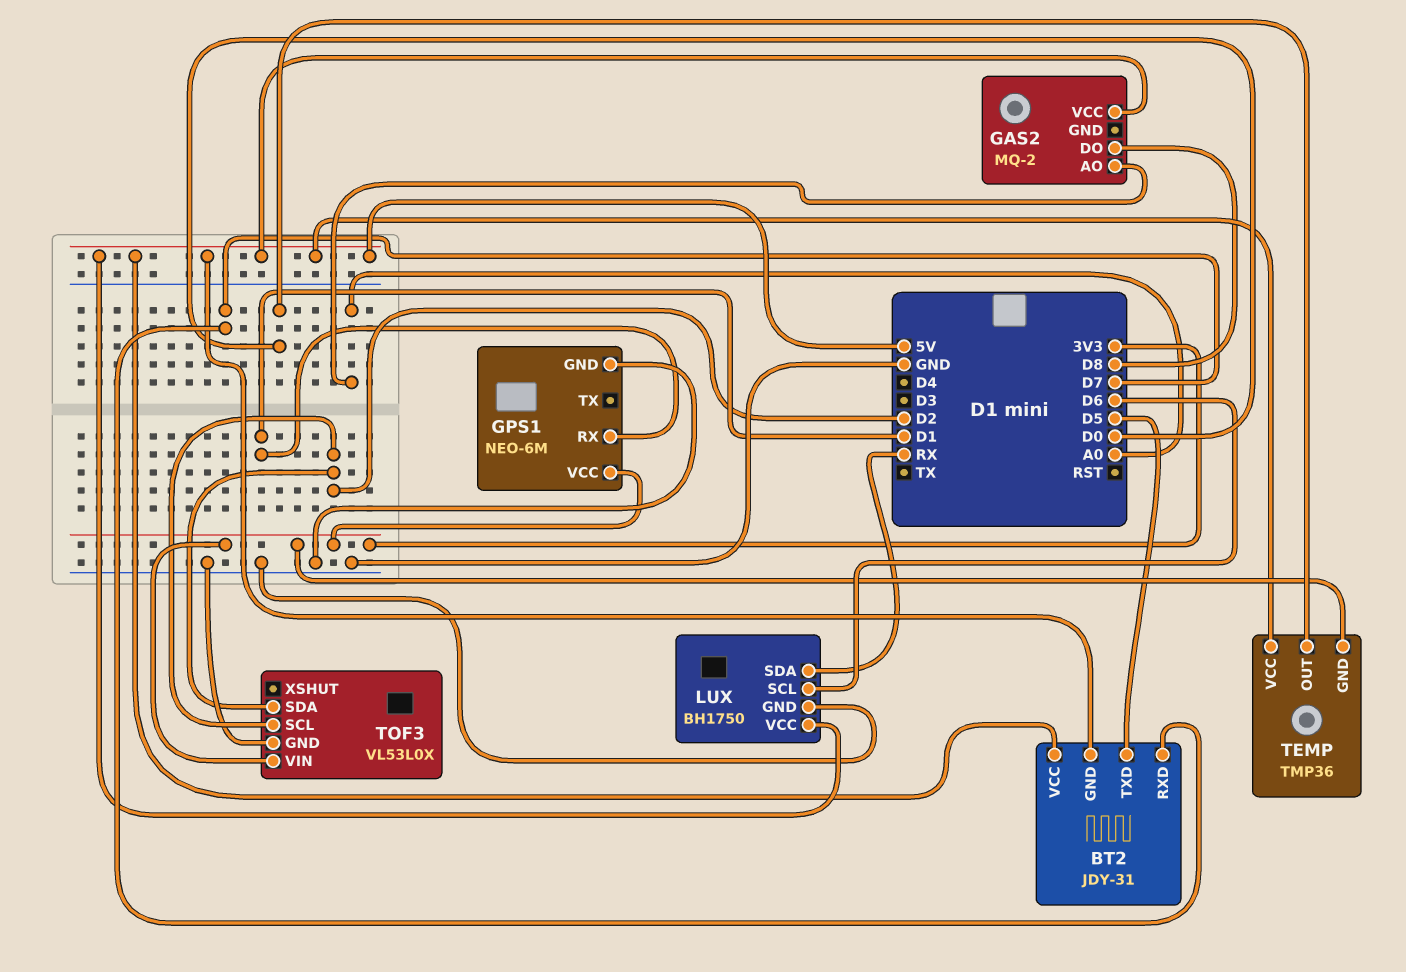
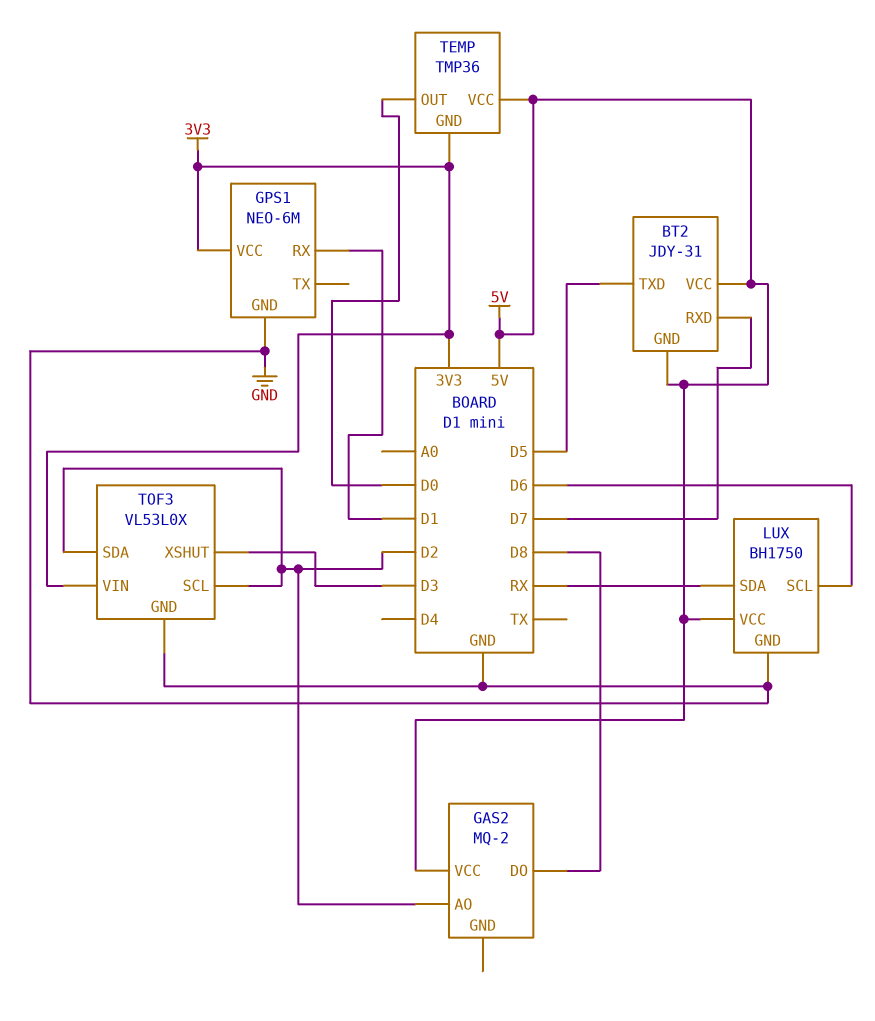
GAS2 pin AO: A0 -> D2
TOF3 pin XSHUT: none -> D3

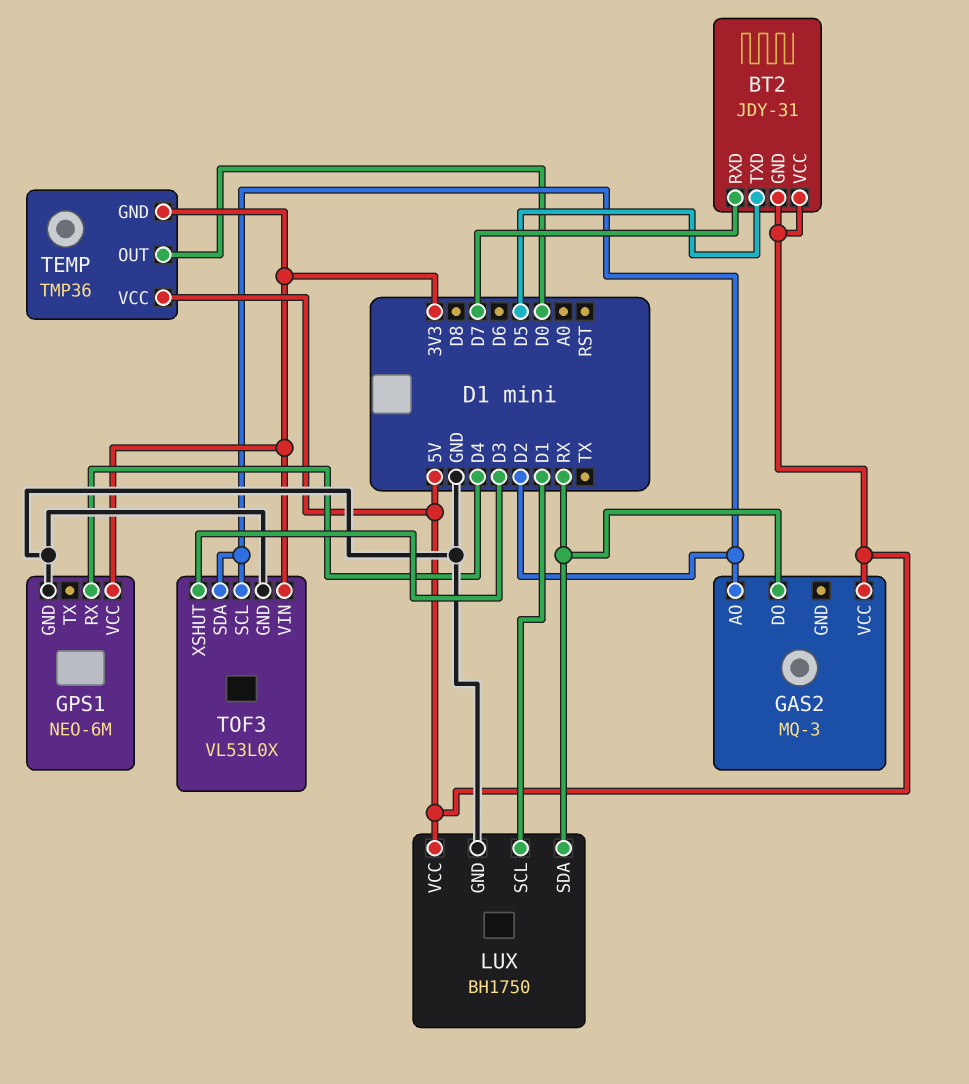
GAS2: MQ-2 -> MQ-3
GAS2 pin DO: D8 -> RX
GPS1 pin RX: D1 -> D4
LUX pin SCL: D6 -> D1

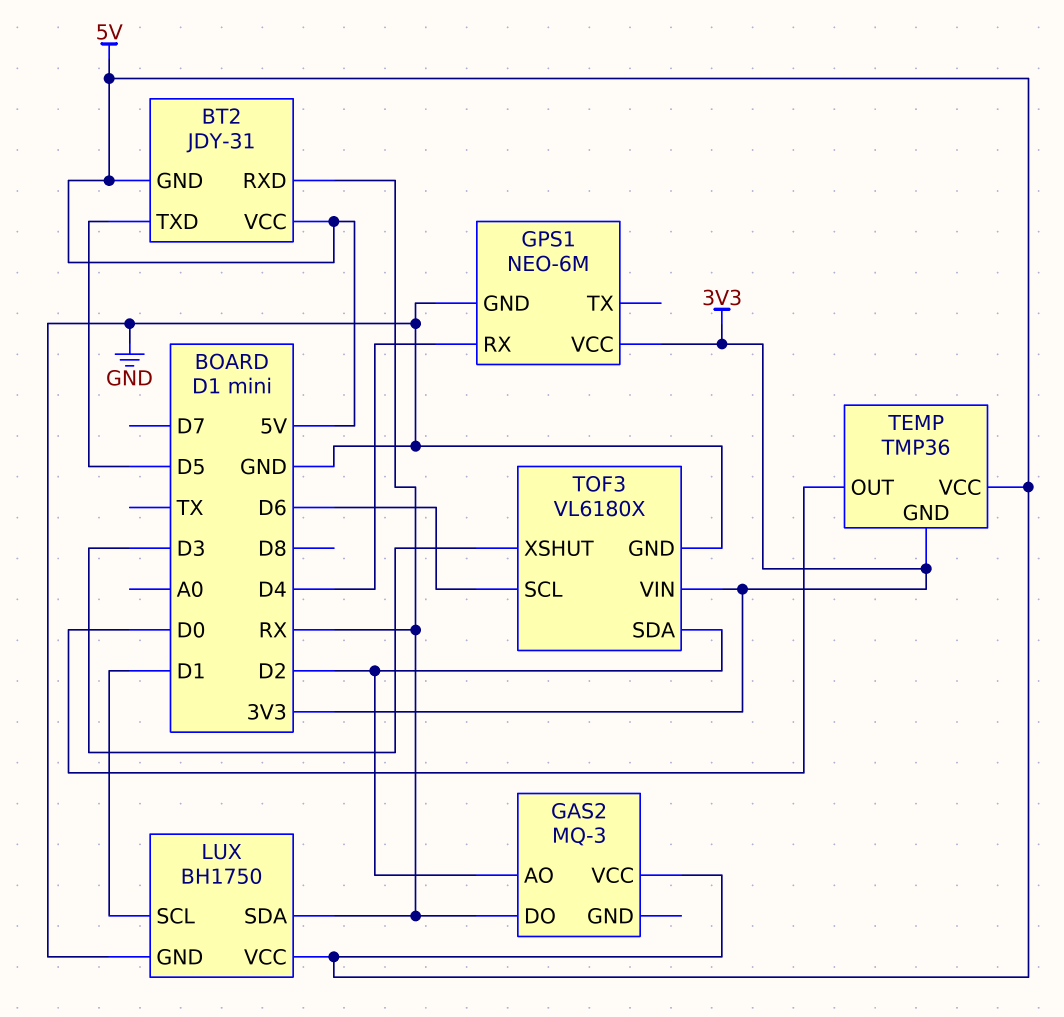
BT2 pin RXD: D7 -> RX
TOF3: VL53L0X -> VL6180X
TOF3 pin SCL: D2 -> D6

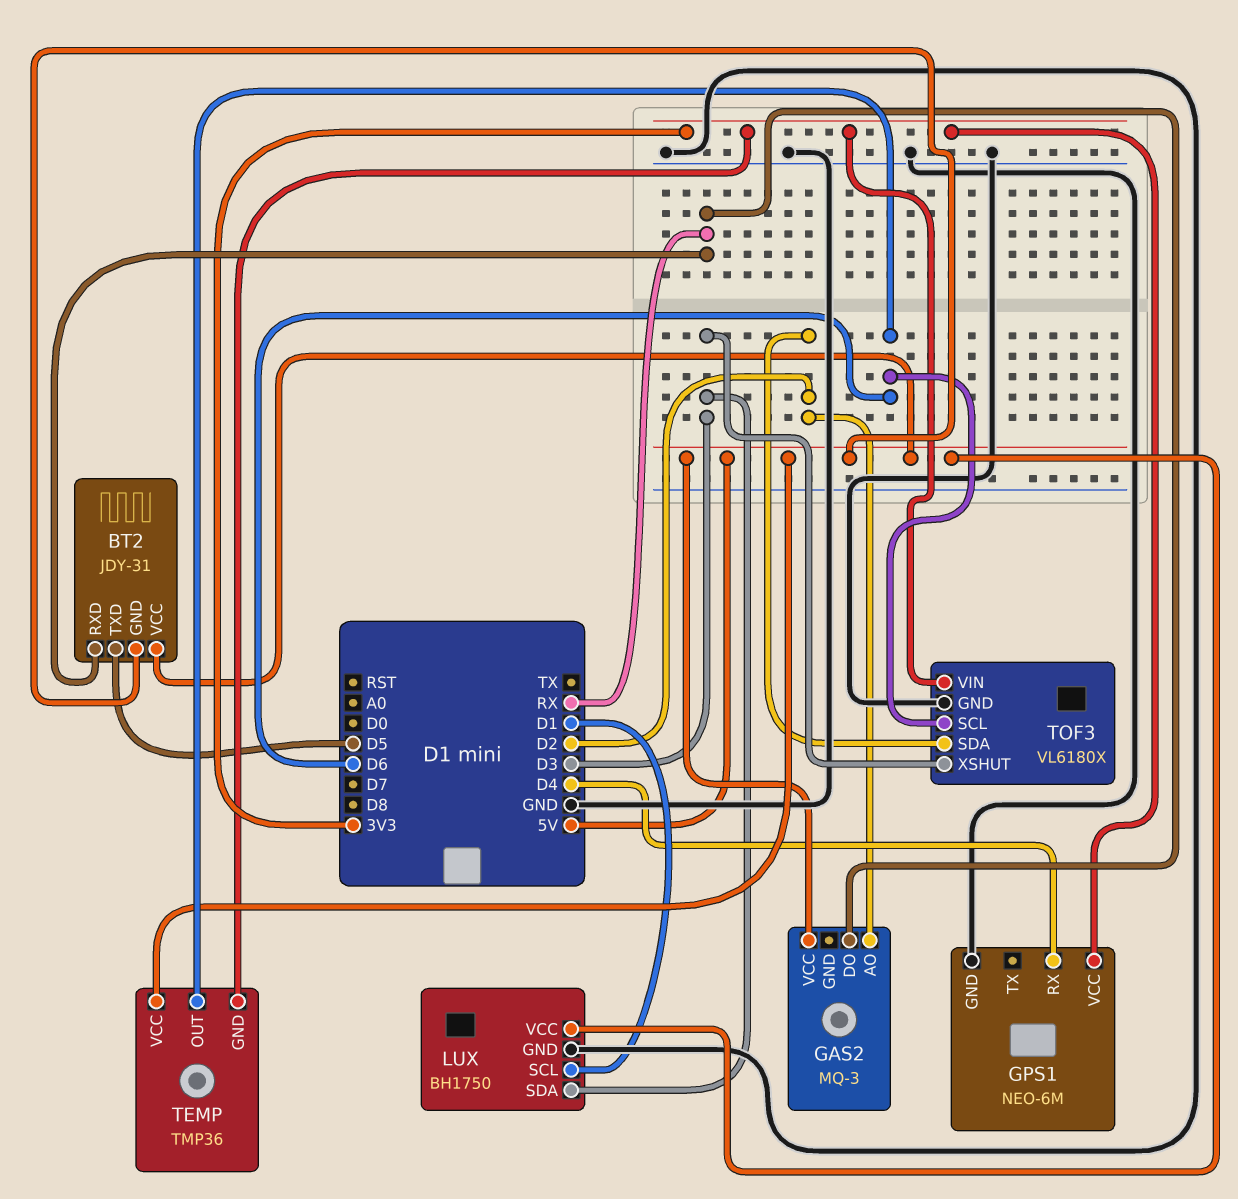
LUX pin SDA: RX -> D3
TEMP pin OUT: D0 -> D6

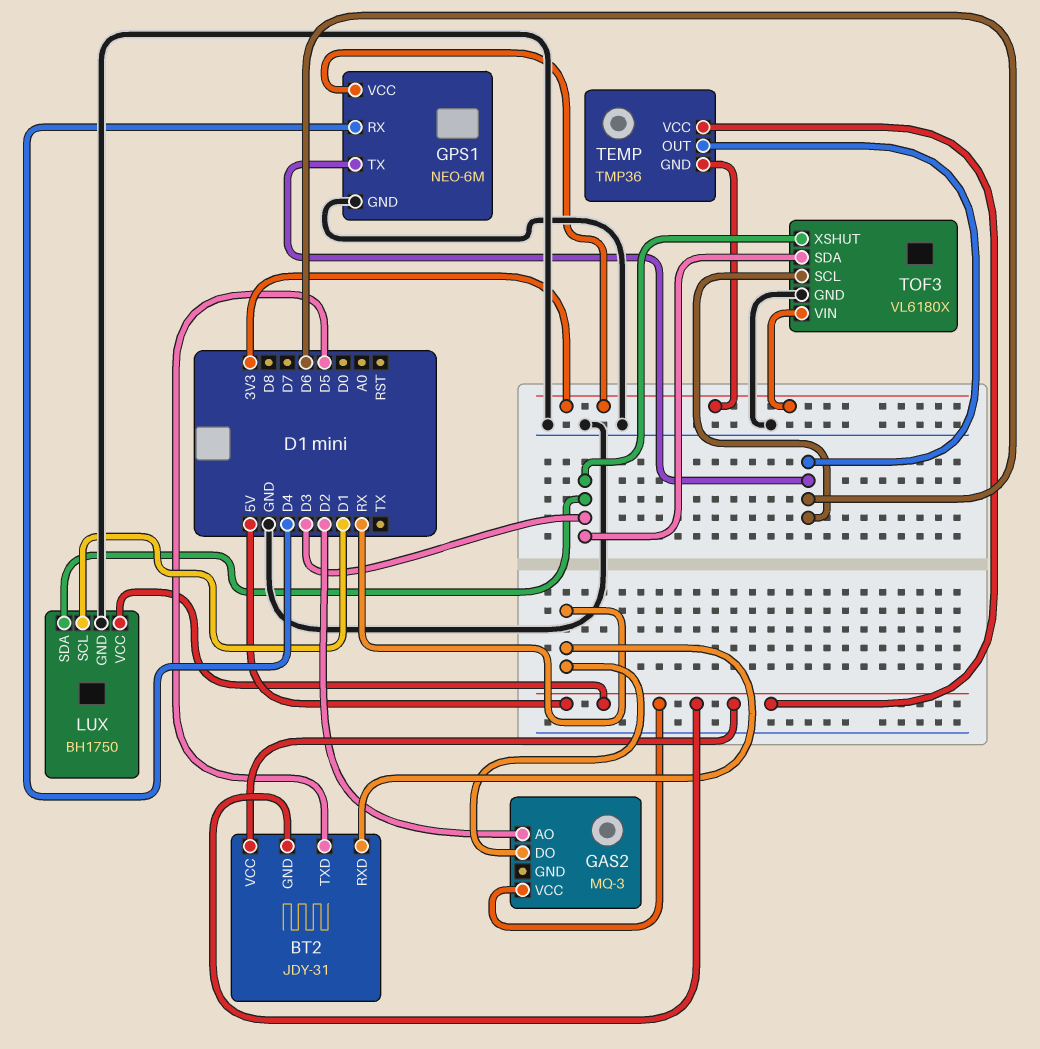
GPS1 pin TX: none -> D6
TOF3 pin SDA: D2 -> D3

